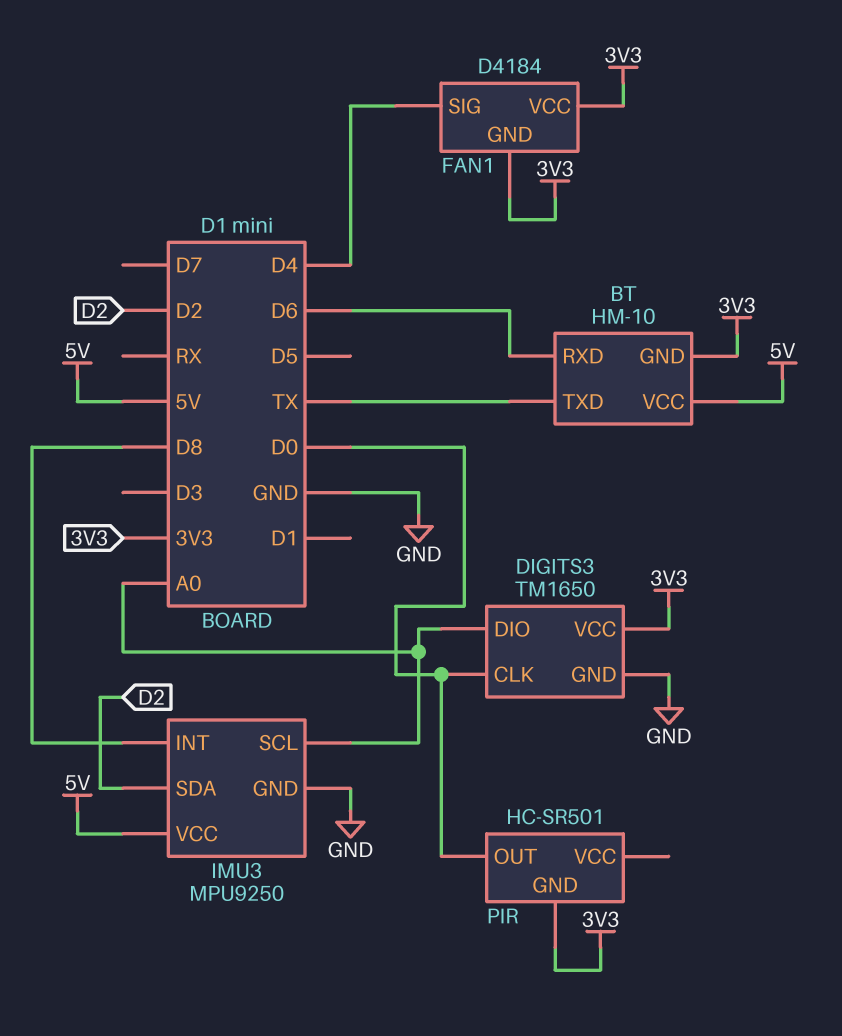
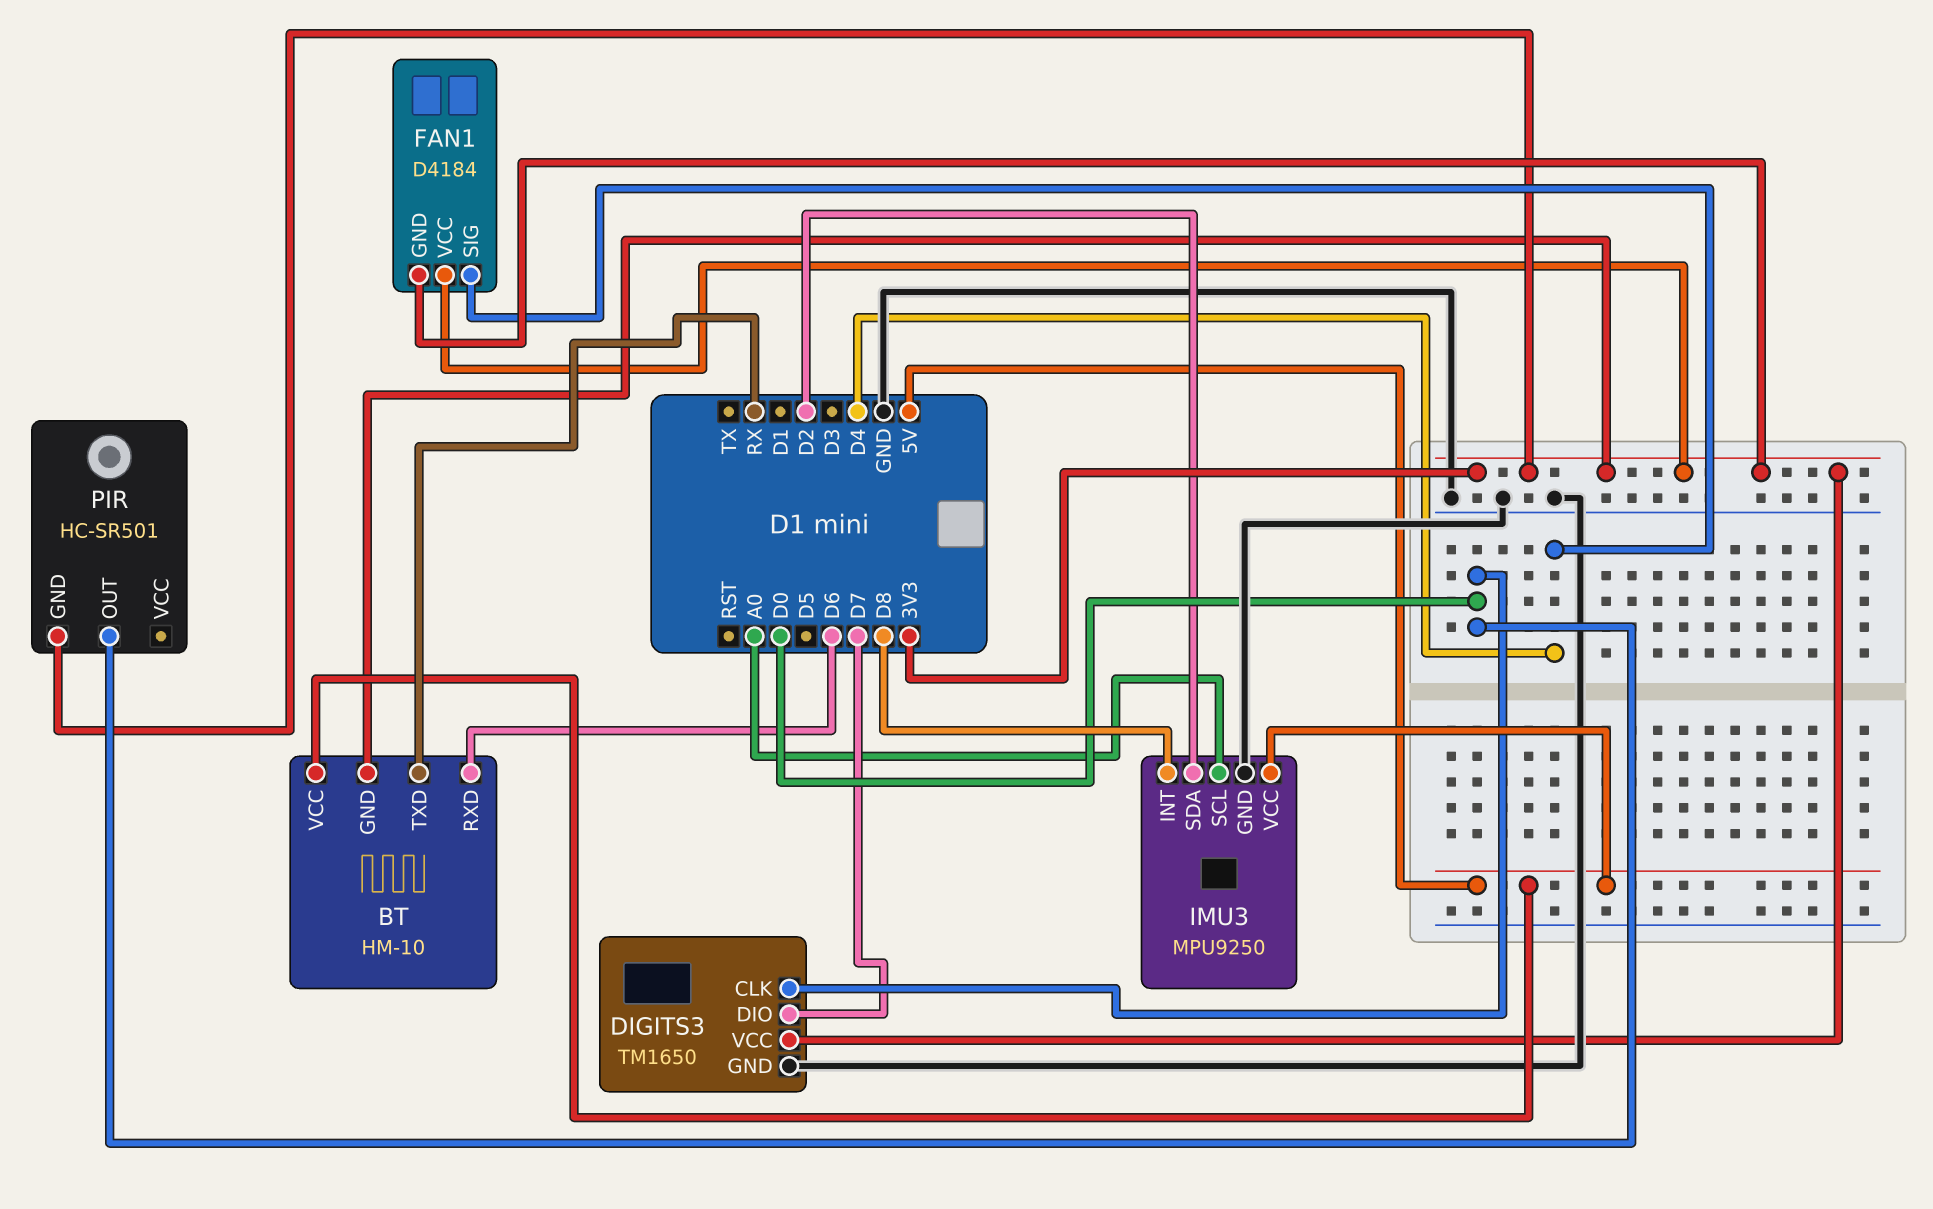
BT pin TXD: TX -> RX
DIGITS3 pin DIO: A0 -> D7

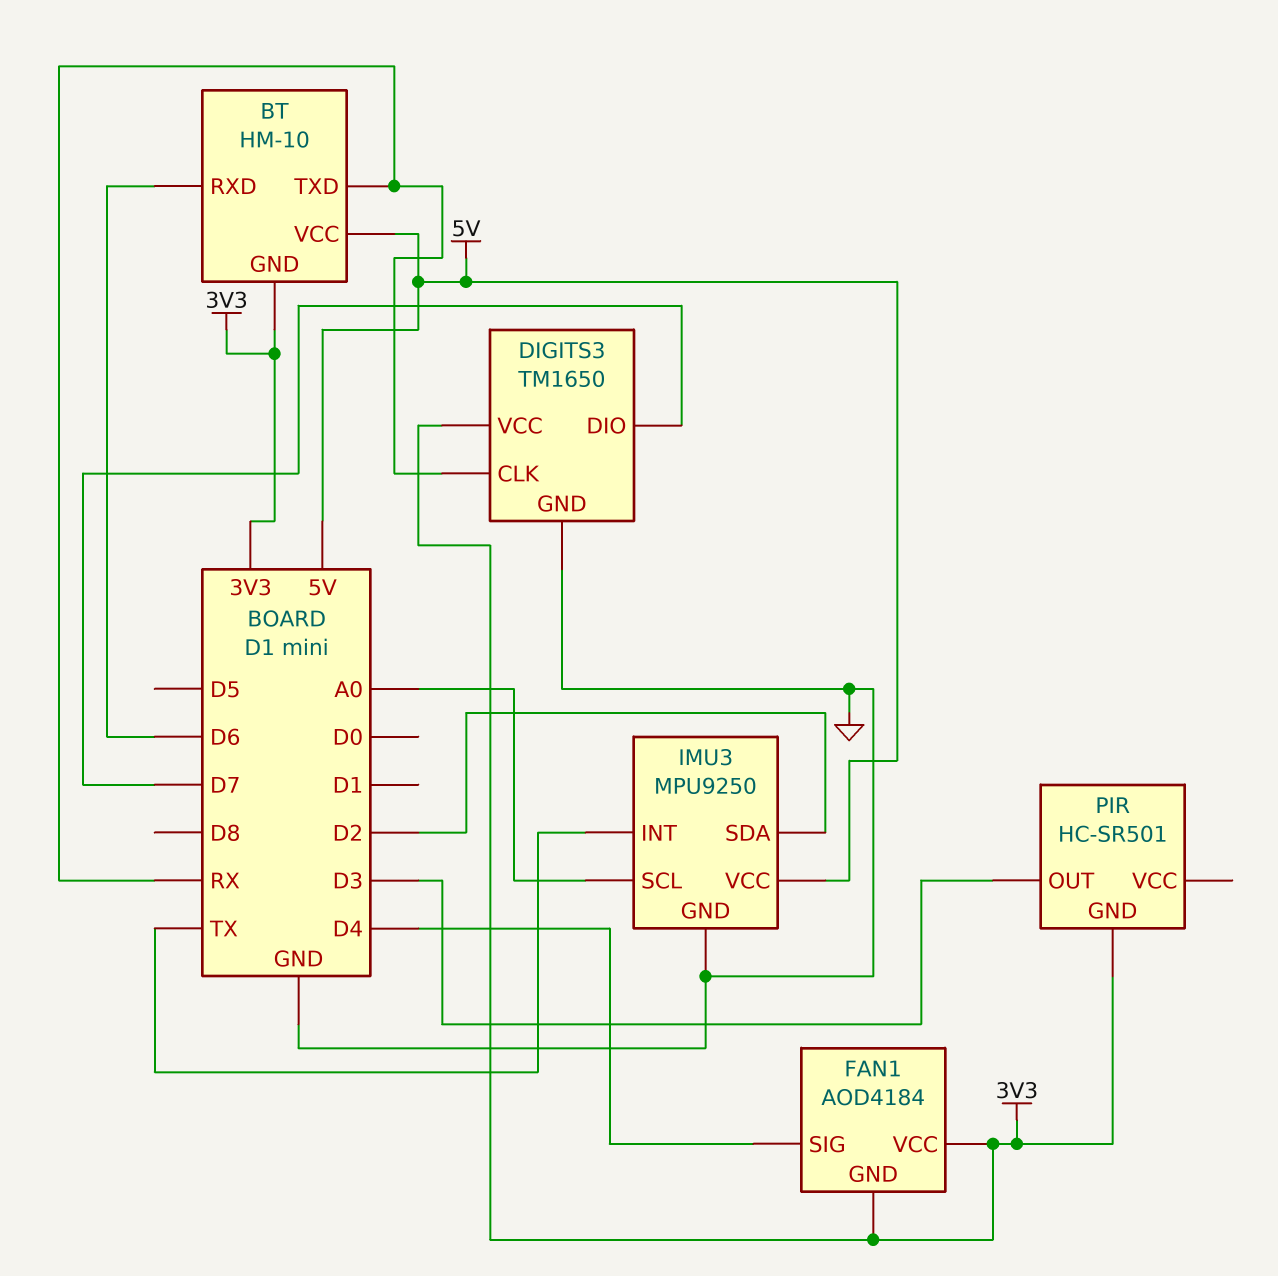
DIGITS3 pin CLK: D0 -> RX
FAN1: D4184 -> AOD4184
IMU3 pin INT: D8 -> TX
PIR pin OUT: D0 -> D3

